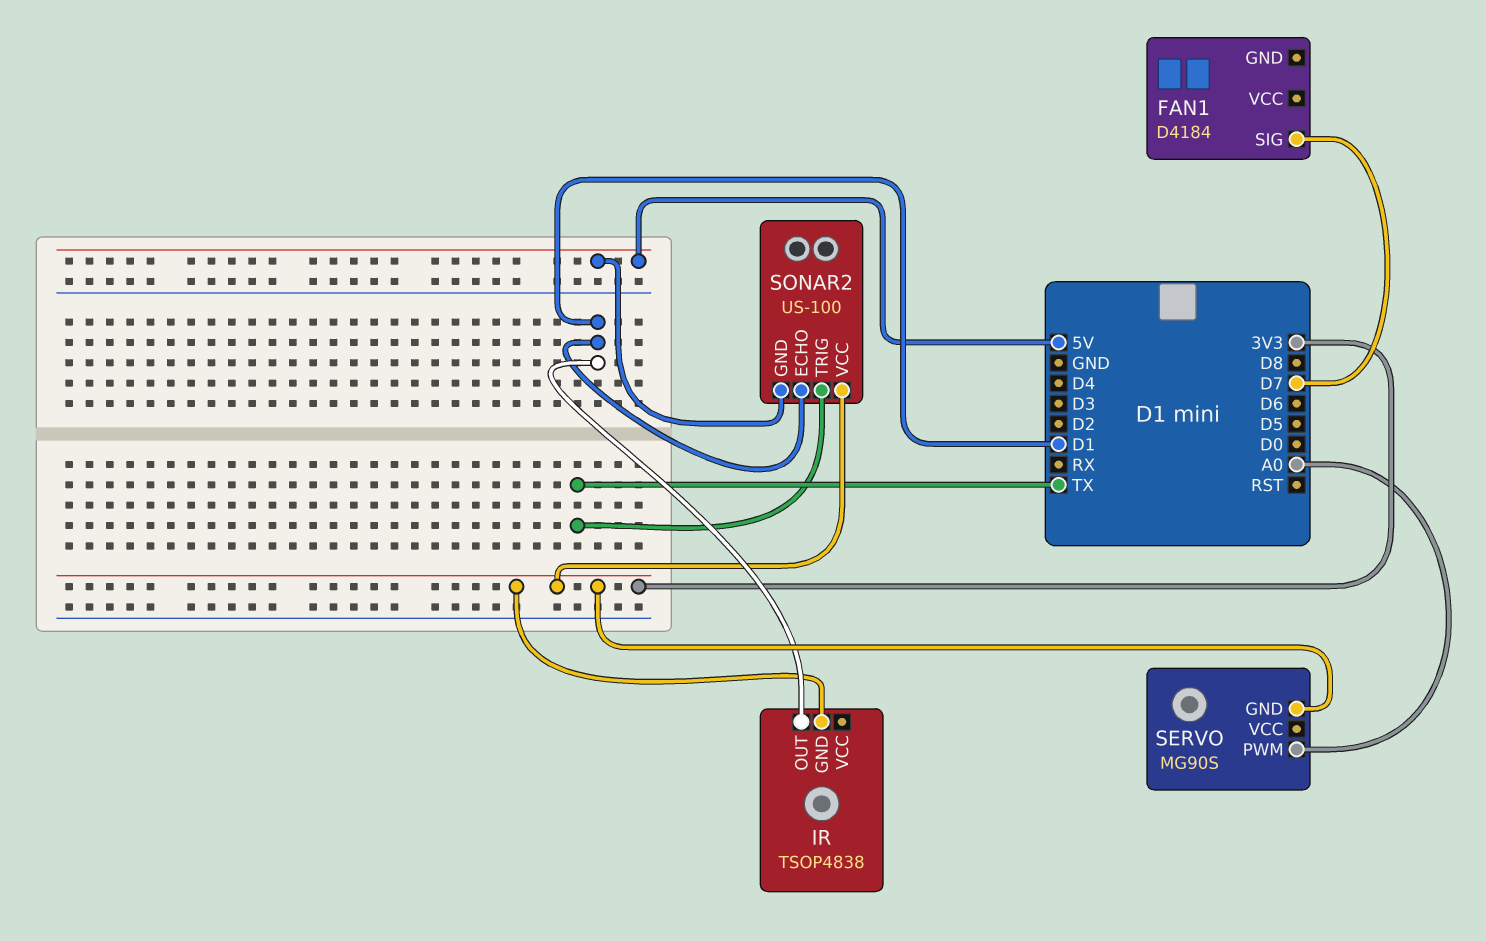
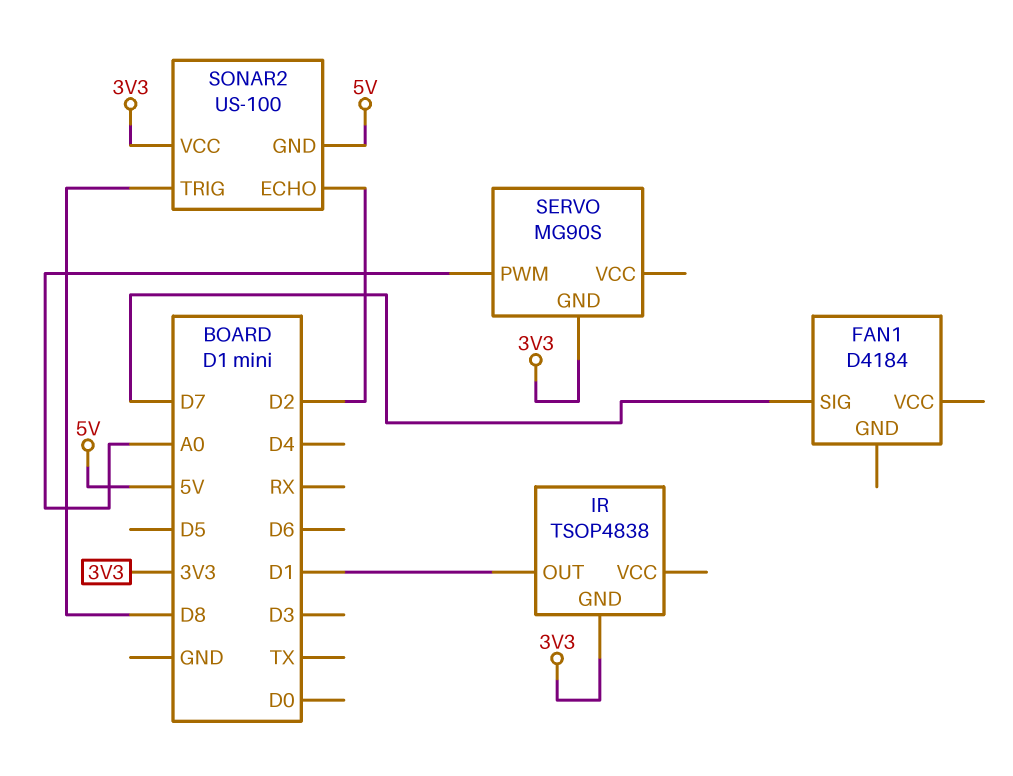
SONAR2 pin ECHO: D1 -> D2
SONAR2 pin TRIG: TX -> D8

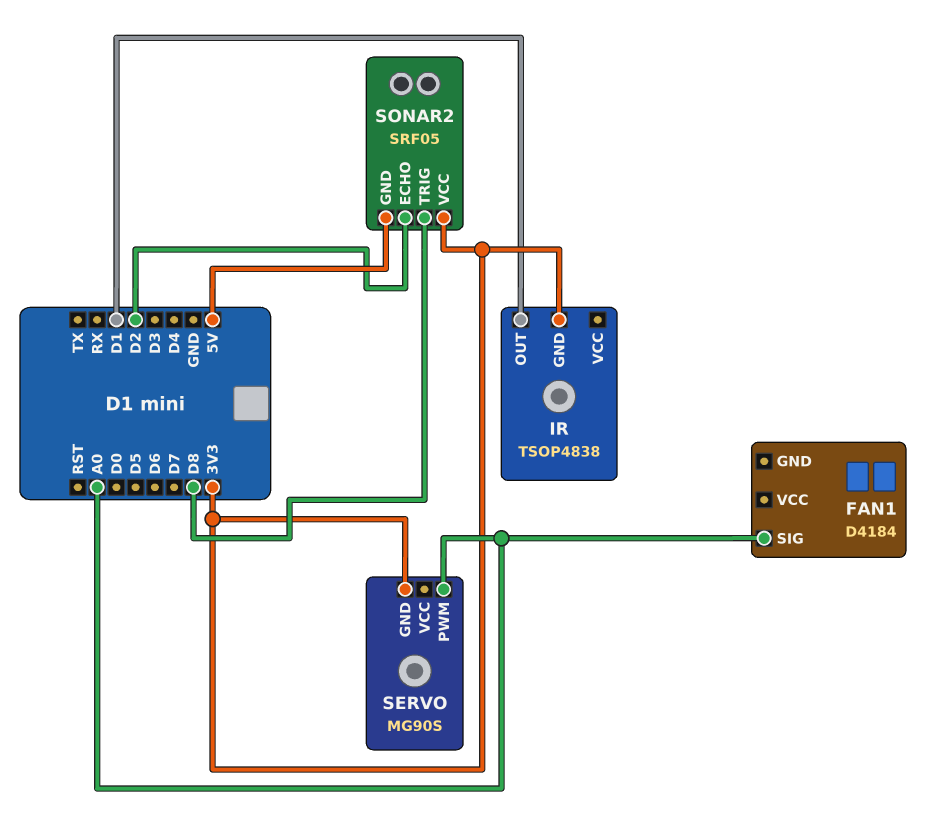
FAN1 pin SIG: D7 -> A0
SONAR2: US-100 -> SRF05

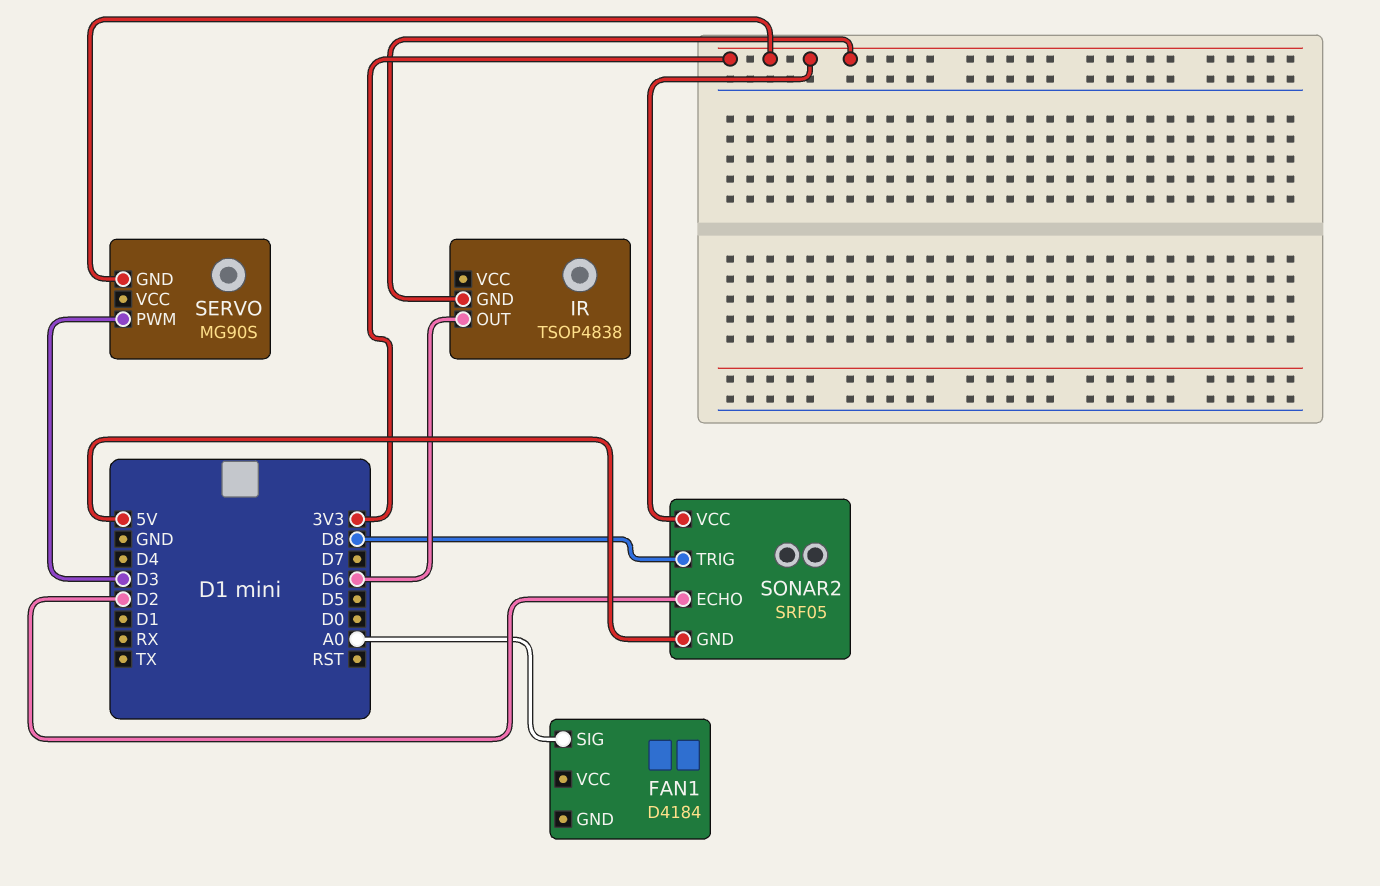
IR pin OUT: D1 -> D6
SERVO pin PWM: A0 -> D3

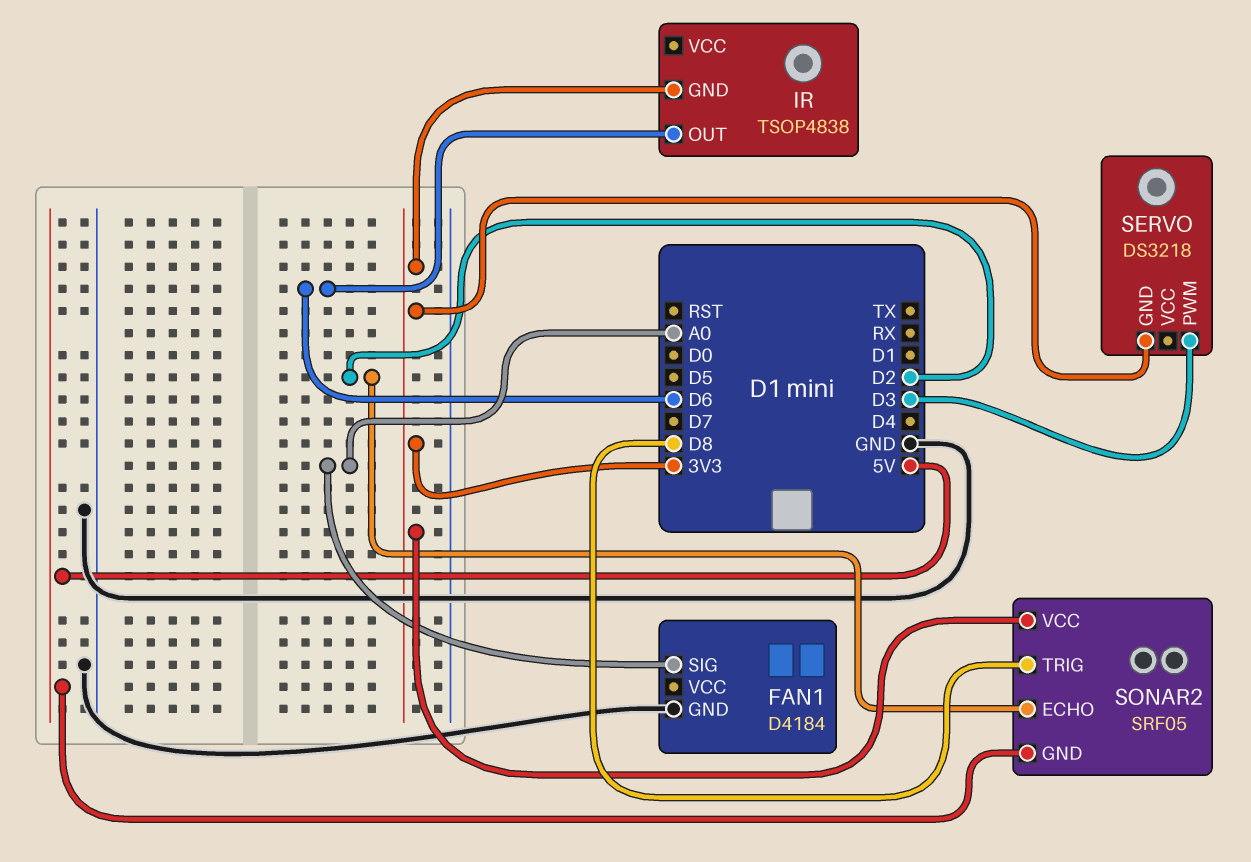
FAN1 pin GND: none -> GND
SERVO: MG90S -> DS3218

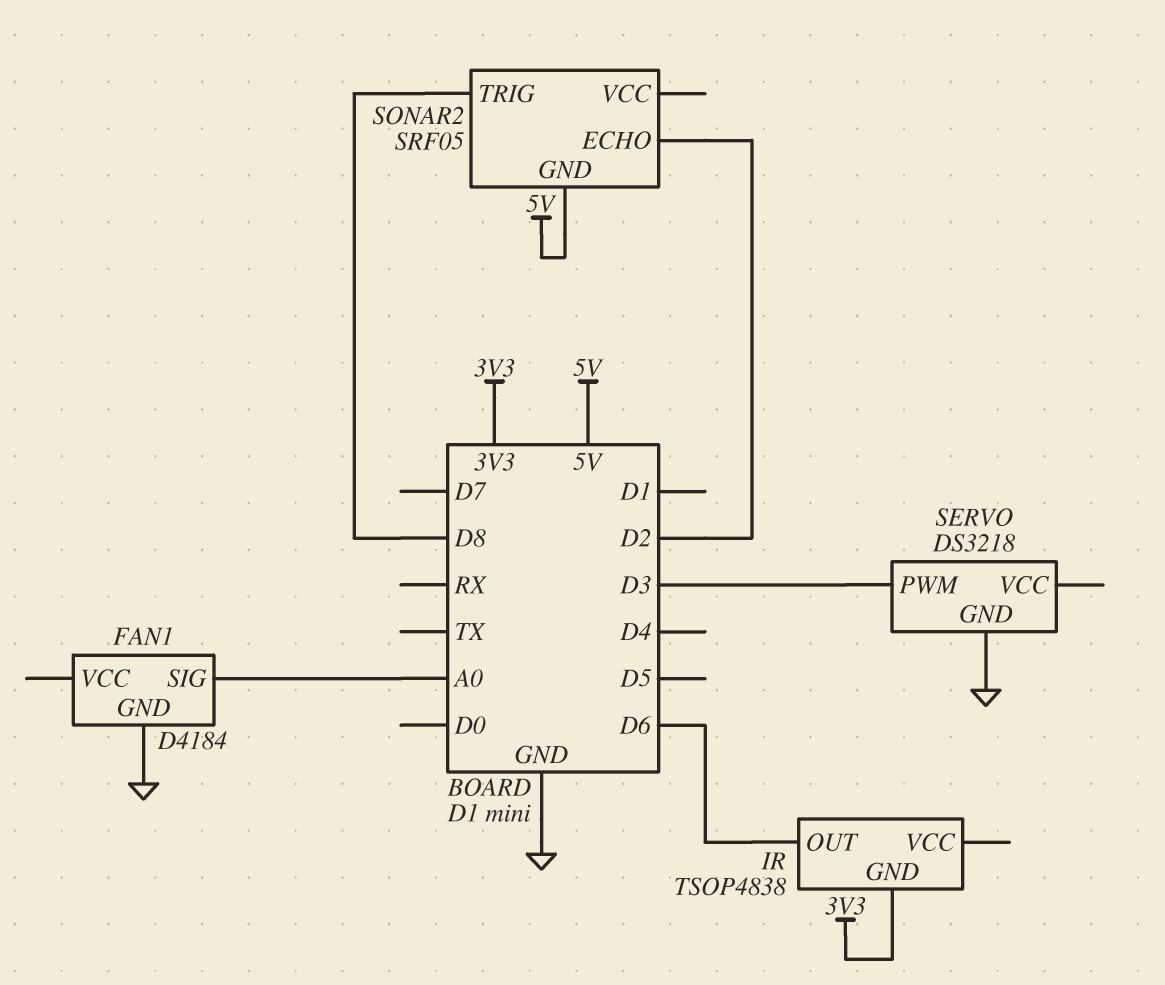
SERVO pin GND: 3V3 -> GND
SONAR2 pin VCC: 3V3 -> none

